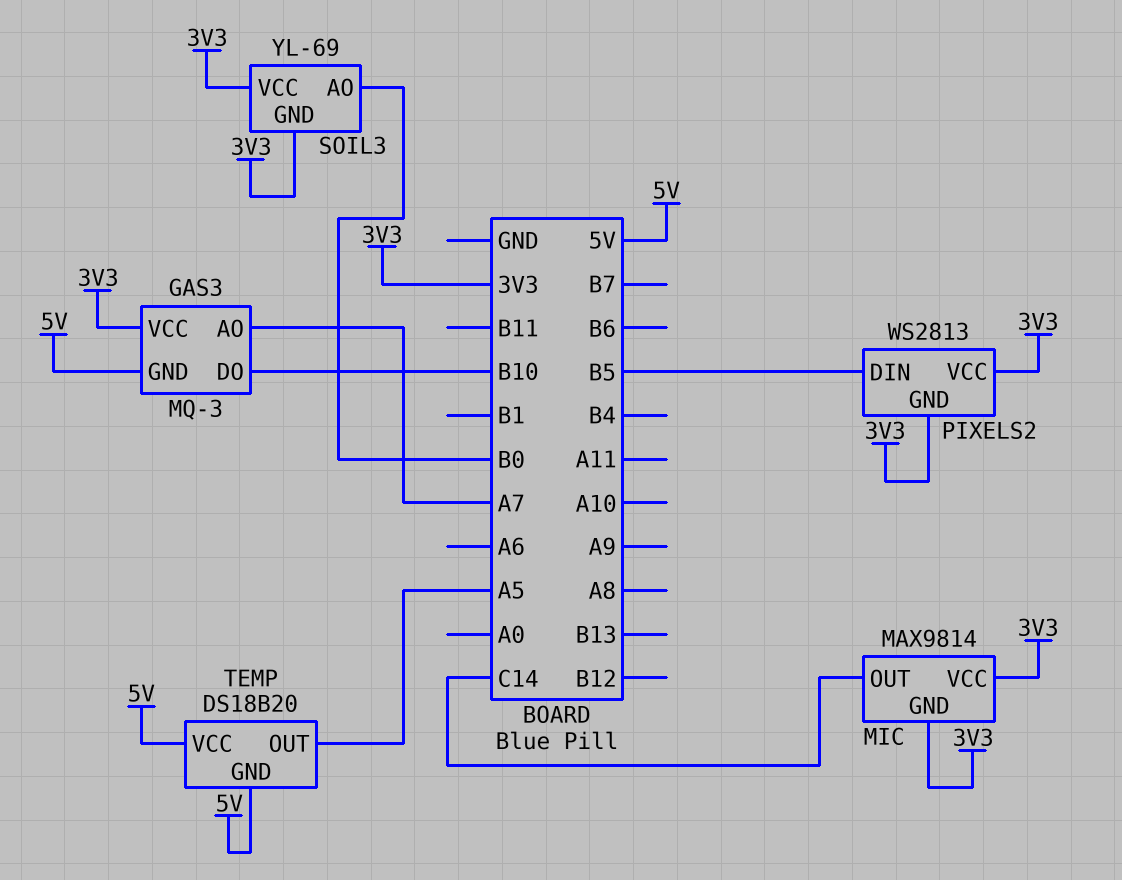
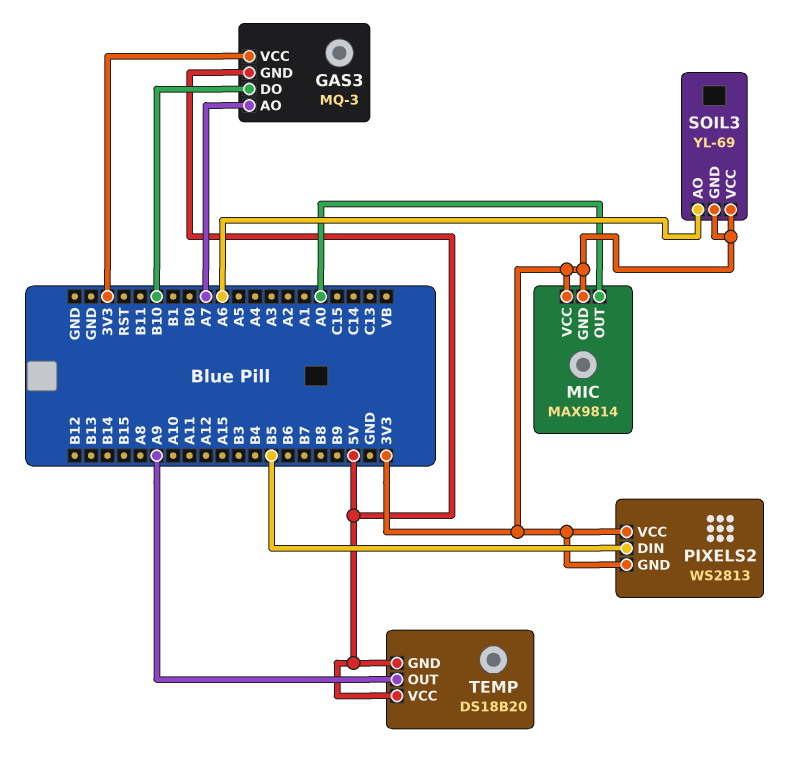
MIC pin OUT: C14 -> A0
SOIL3 pin AO: B0 -> A6
TEMP pin OUT: A5 -> A9

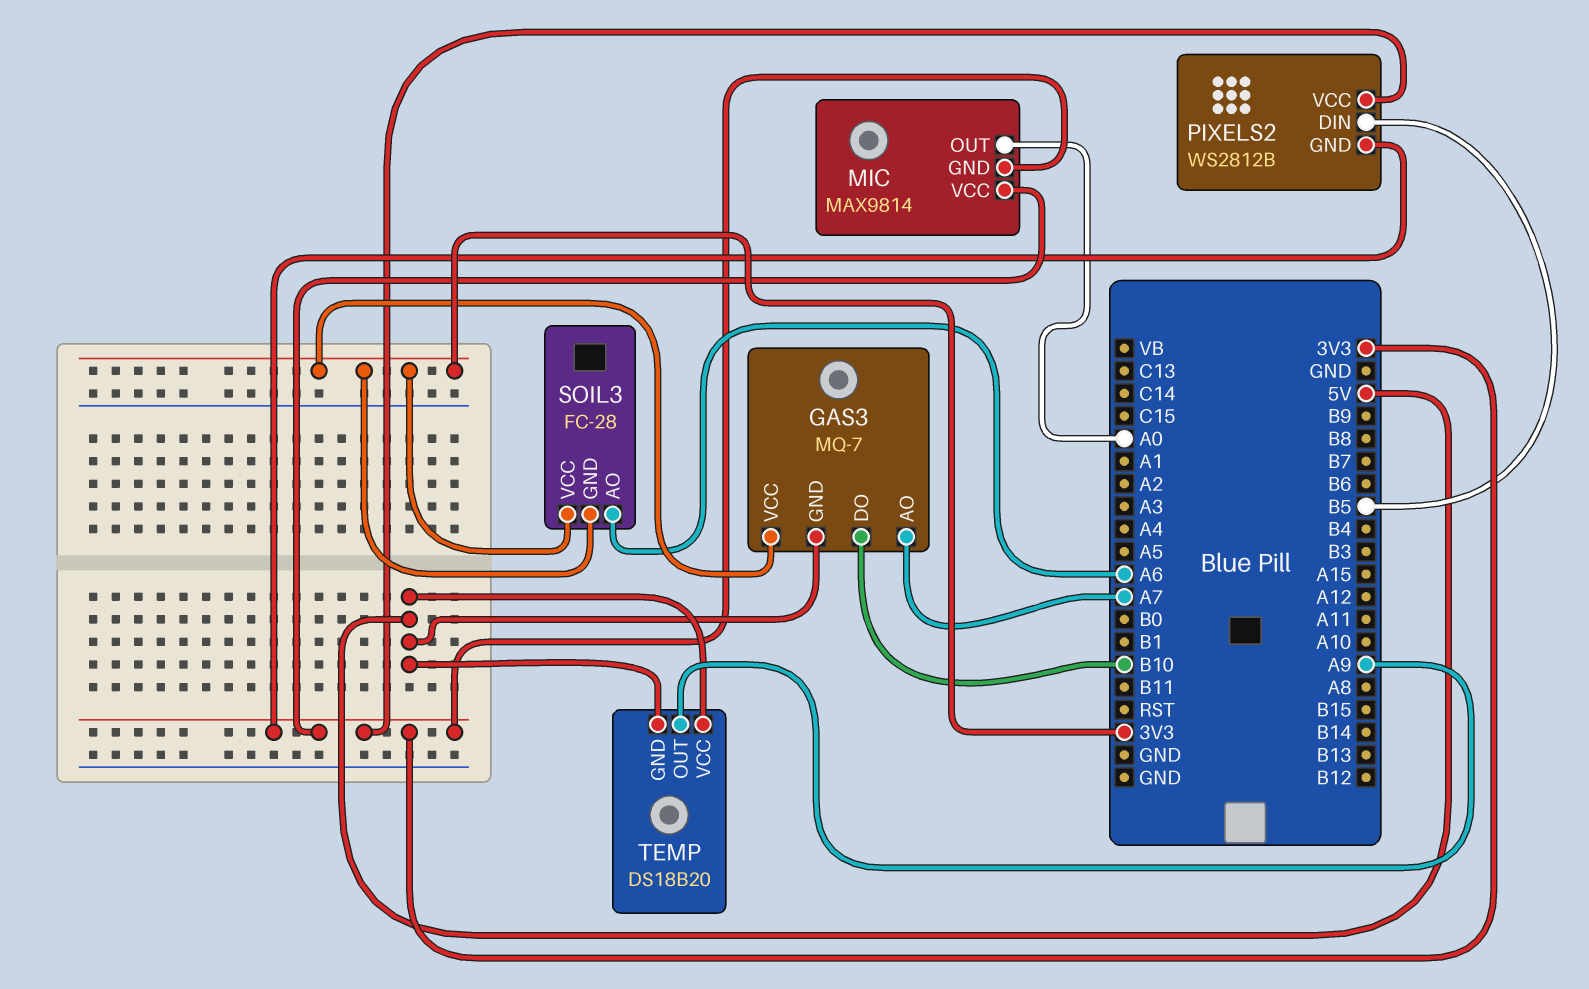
GAS3: MQ-3 -> MQ-7
PIXELS2: WS2813 -> WS2812B
SOIL3: YL-69 -> FC-28

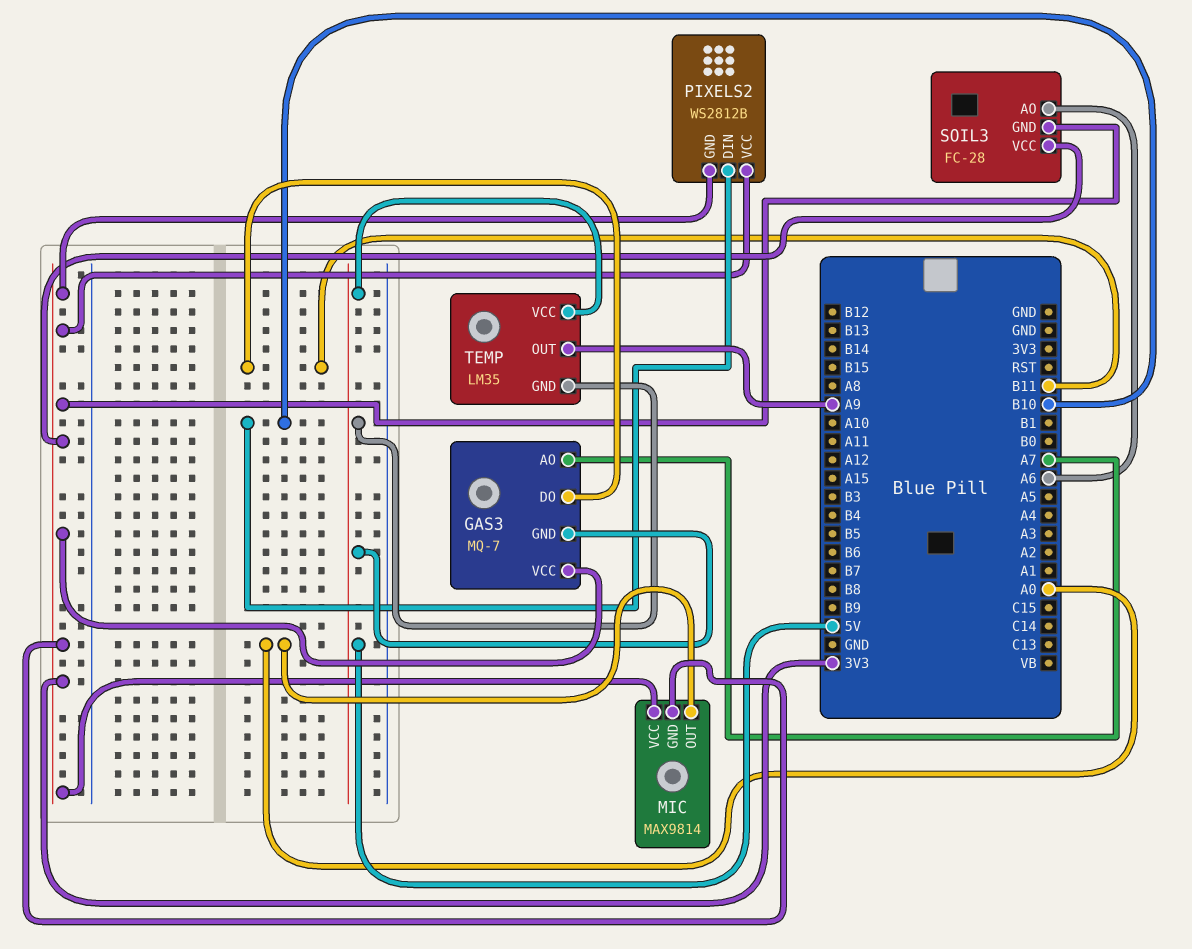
GAS3 pin DO: B10 -> B11
PIXELS2 pin DIN: B5 -> B10
TEMP: DS18B20 -> LM35

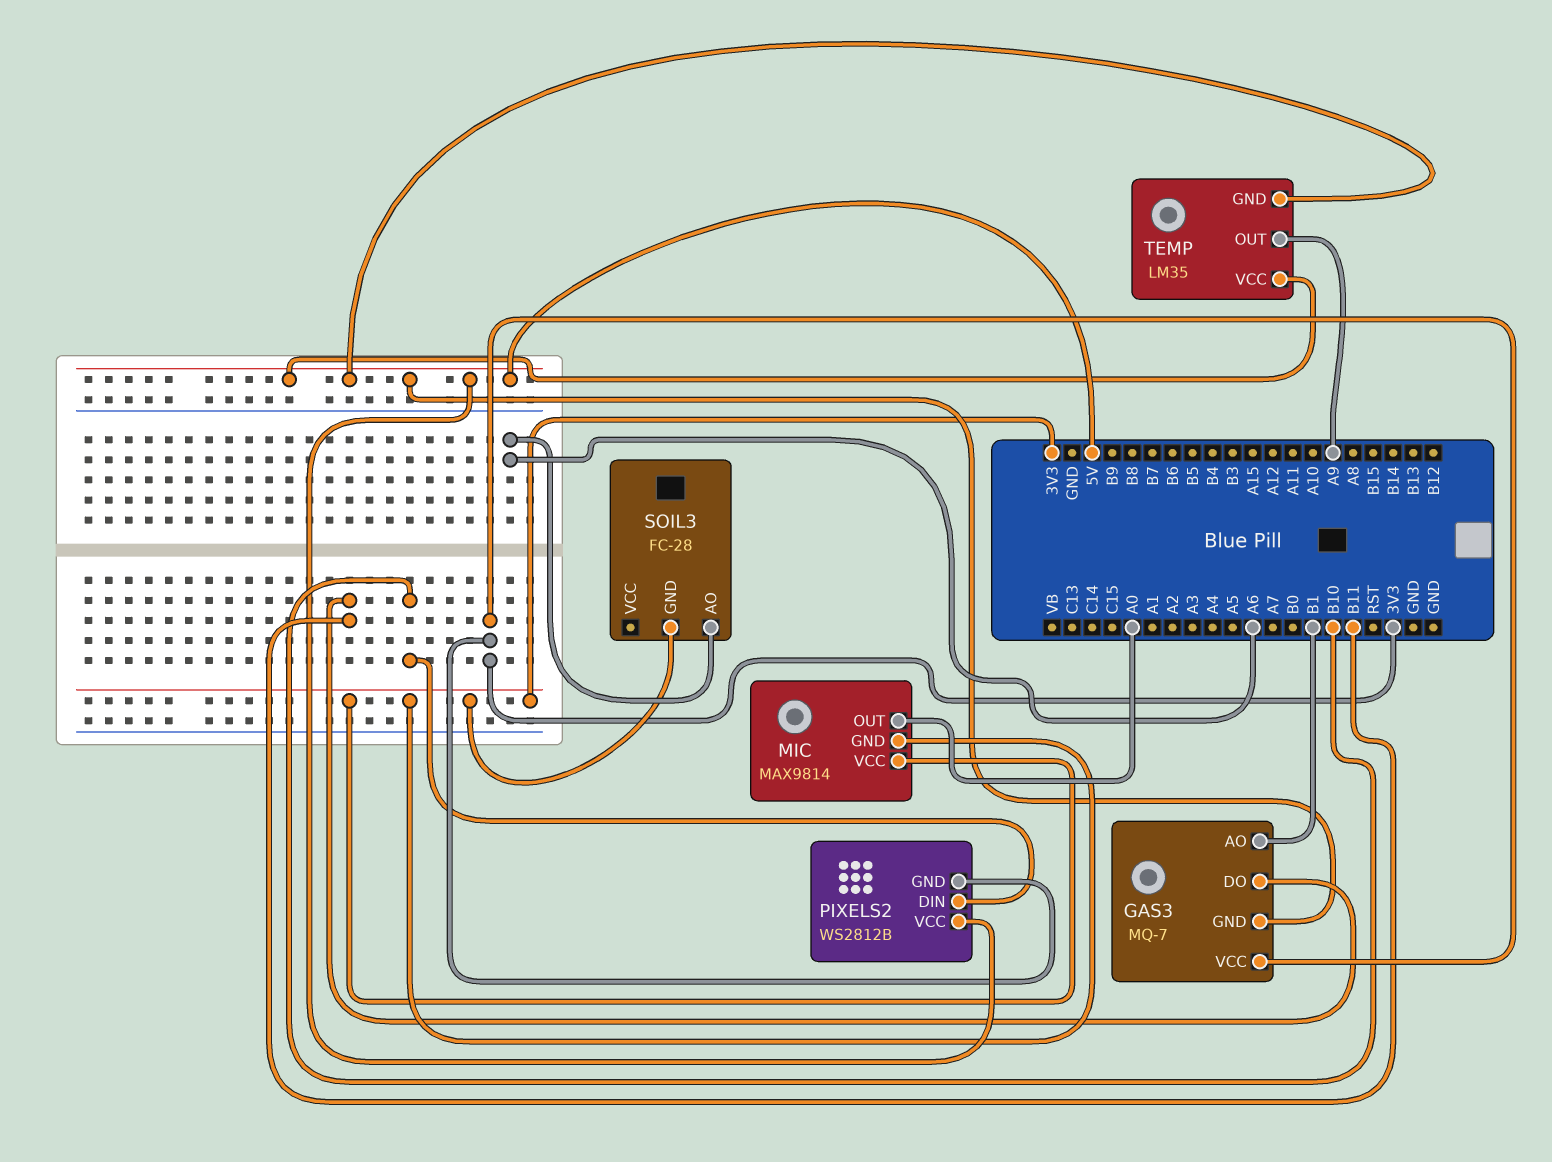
GAS3 pin AO: A7 -> B1
PIXELS2 pin VCC: 3V3 -> 5V
SOIL3 pin VCC: 3V3 -> none

